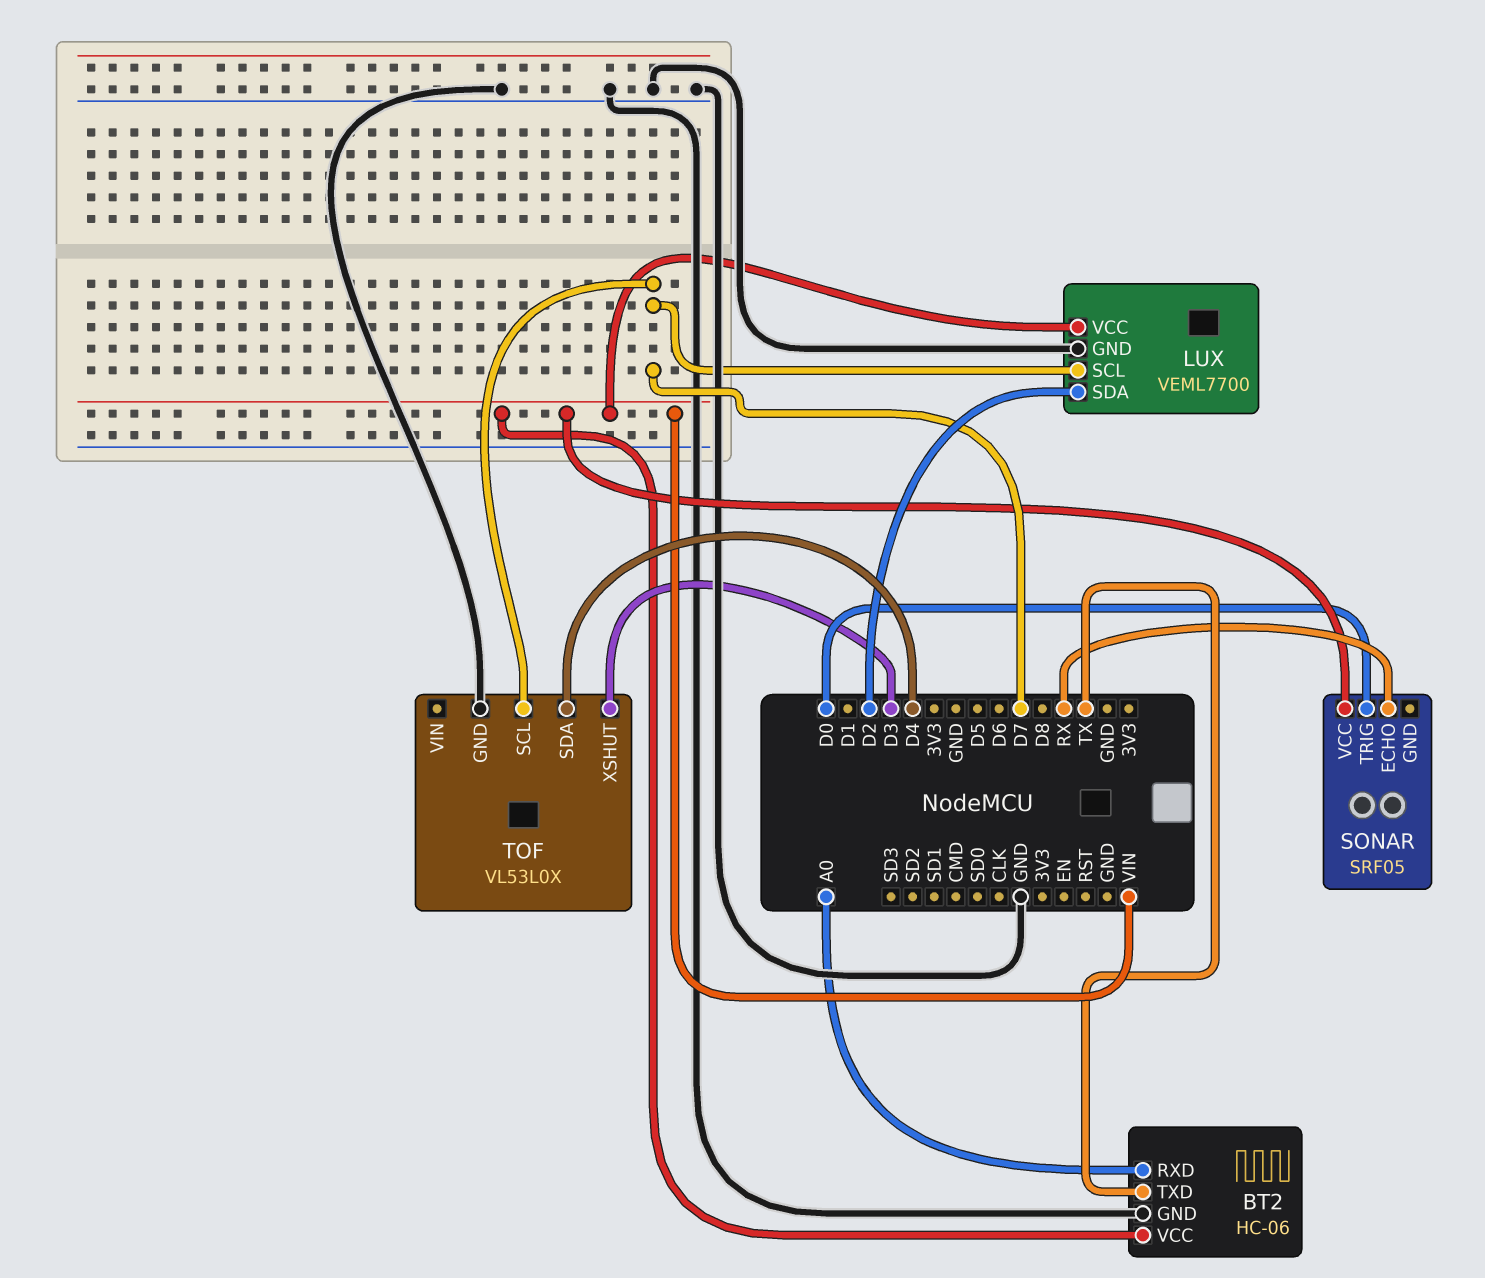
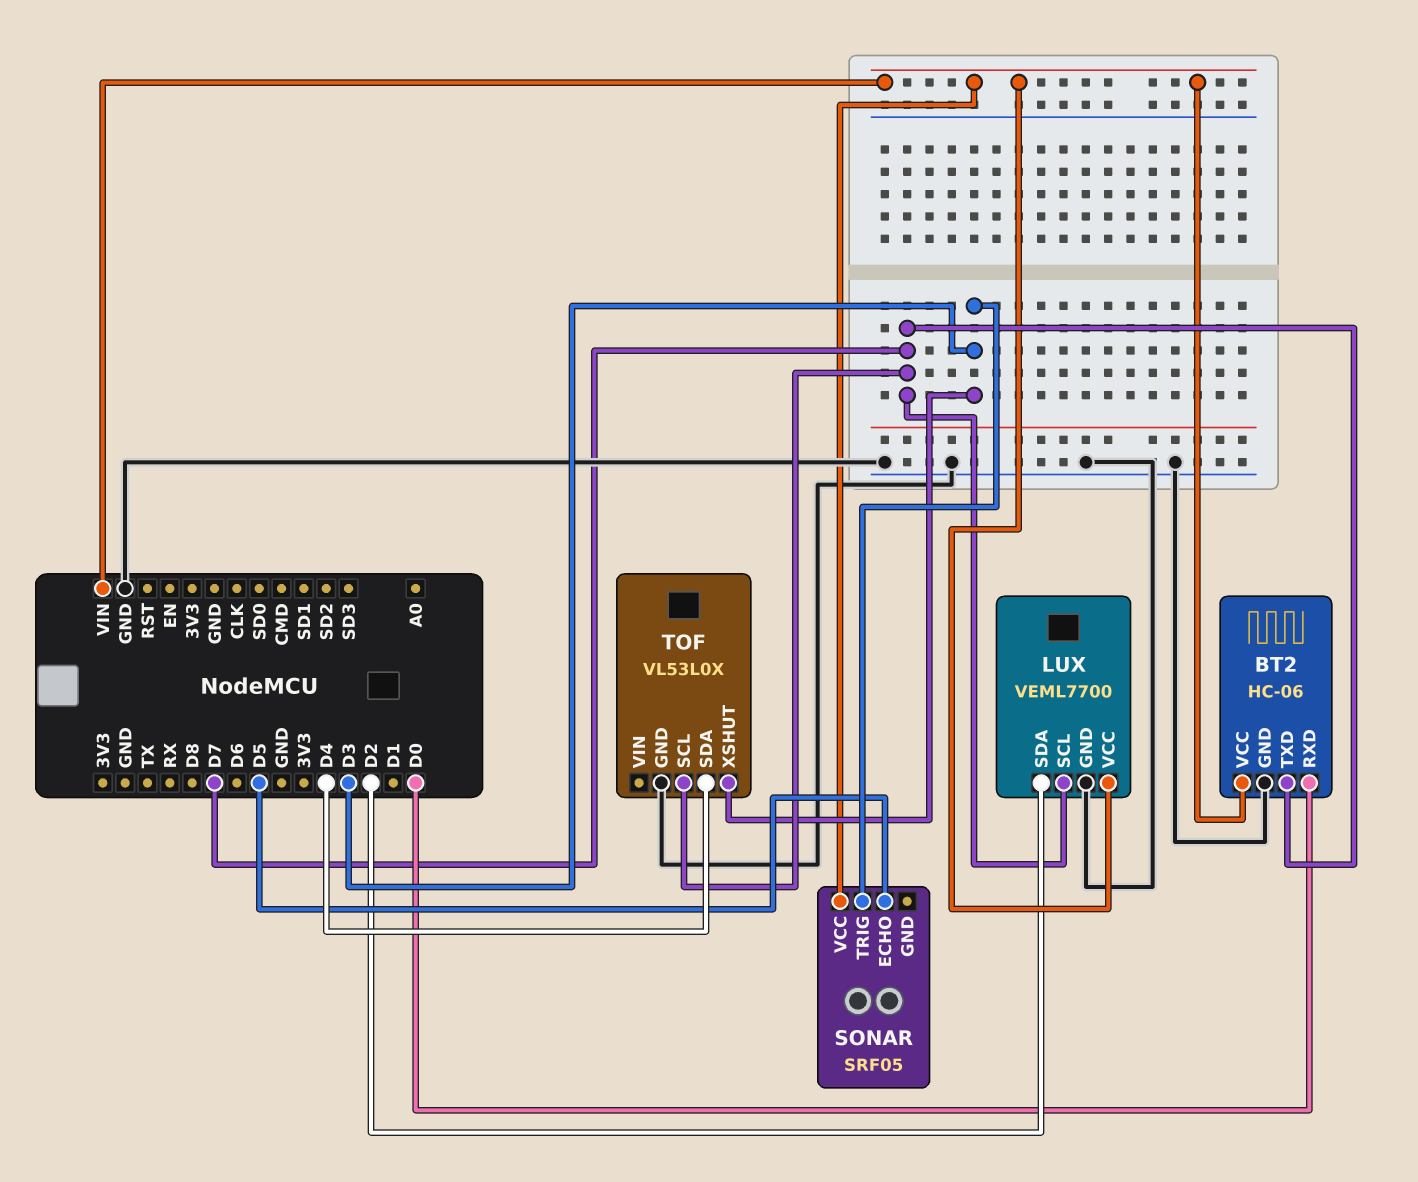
BT2 pin RXD: A0 -> D0
BT2 pin TXD: TX -> D7
SONAR pin ECHO: RX -> D5
SONAR pin TRIG: D0 -> D3

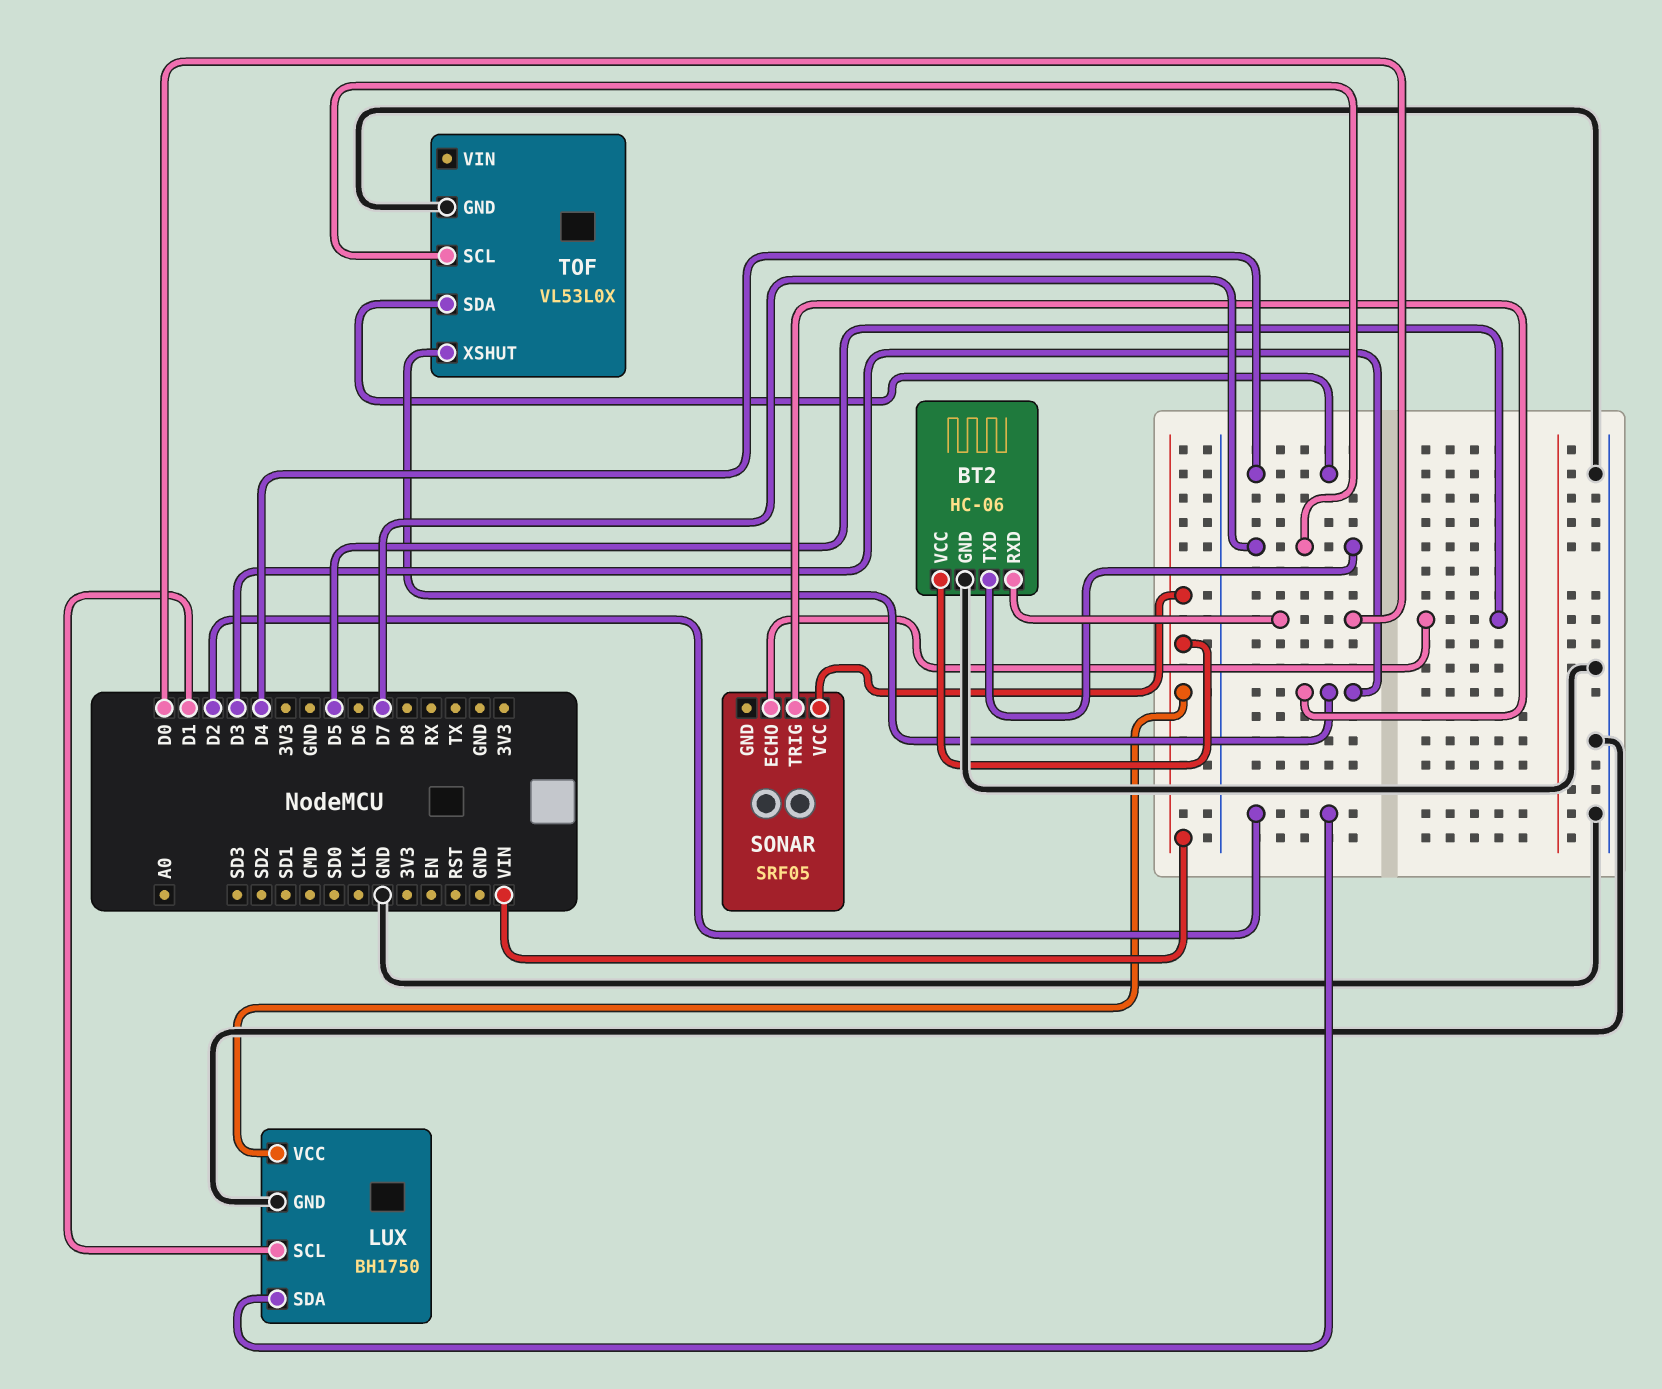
LUX: VEML7700 -> BH1750
LUX pin SCL: D7 -> D1

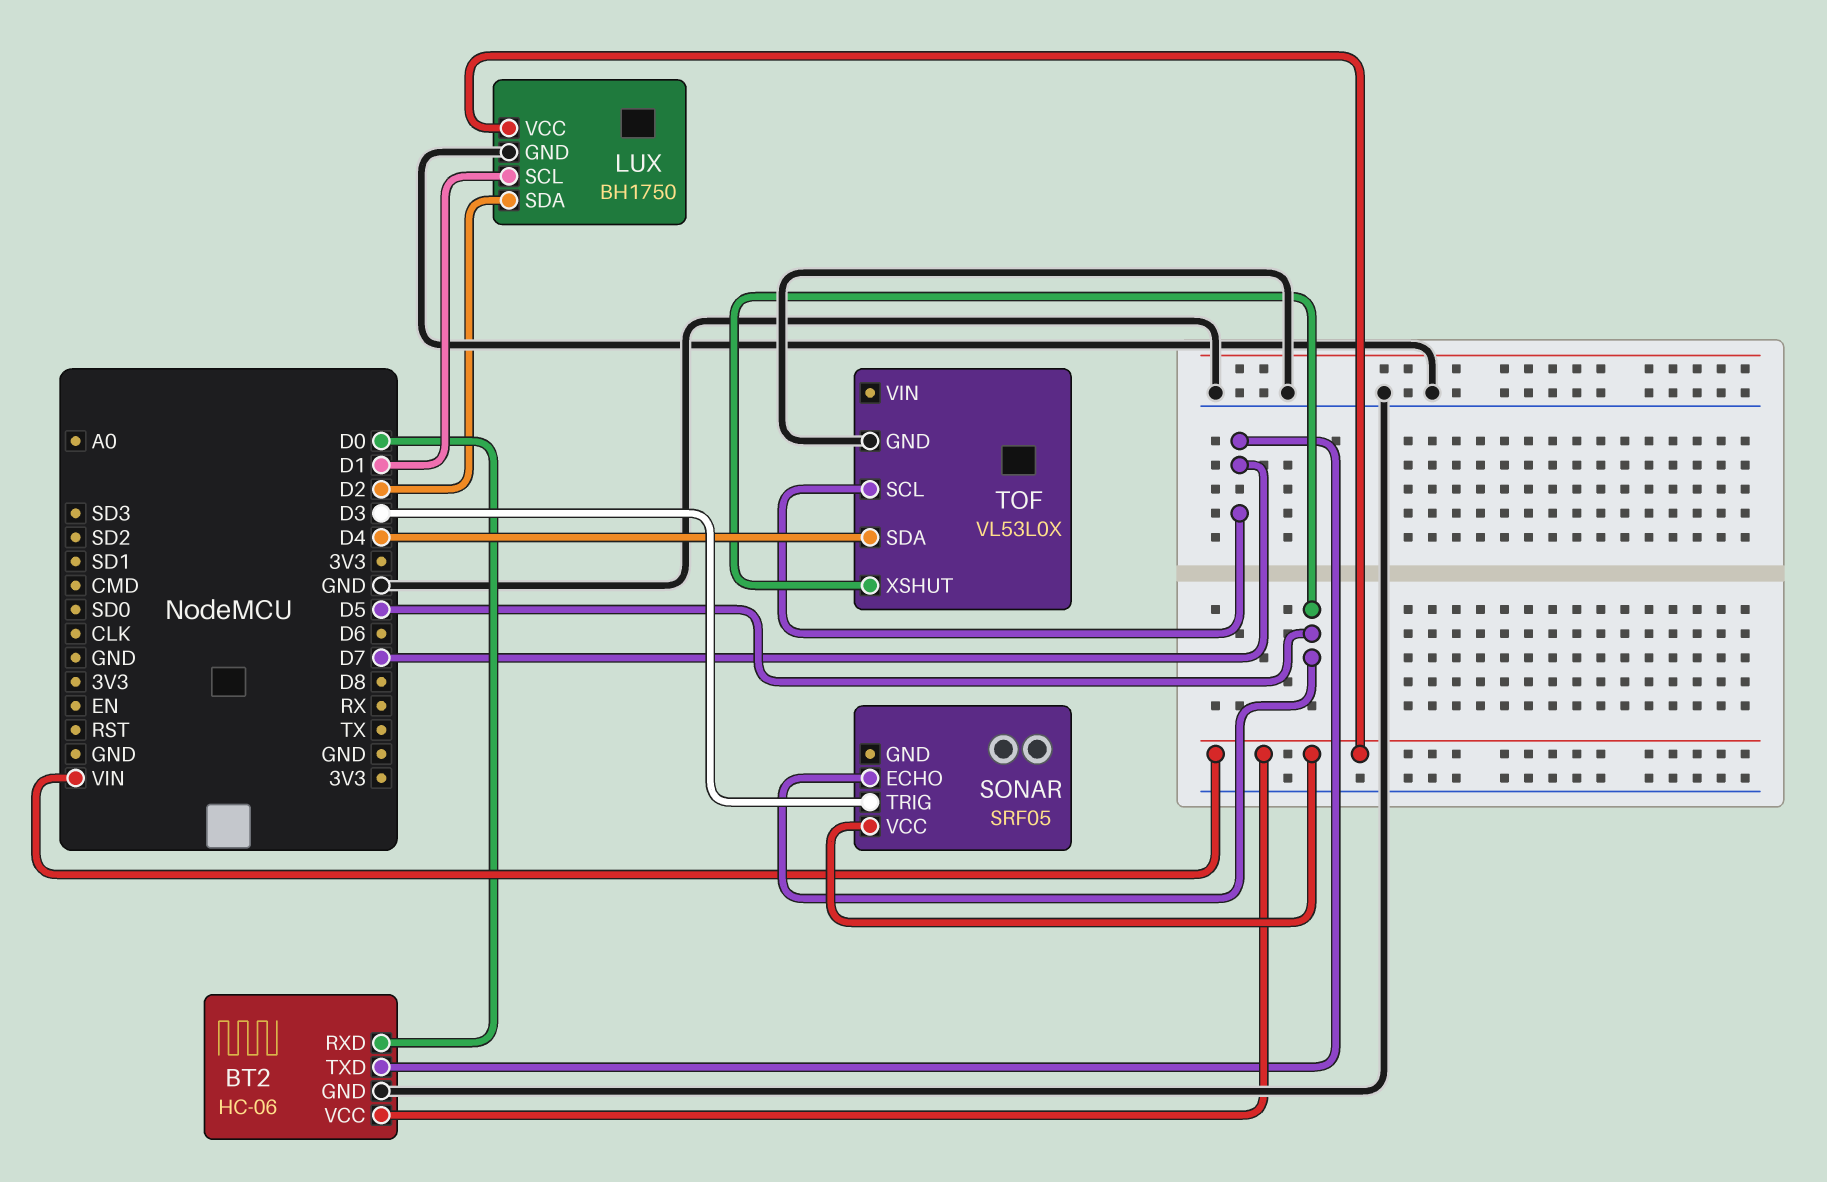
TOF pin XSHUT: D3 -> D5

